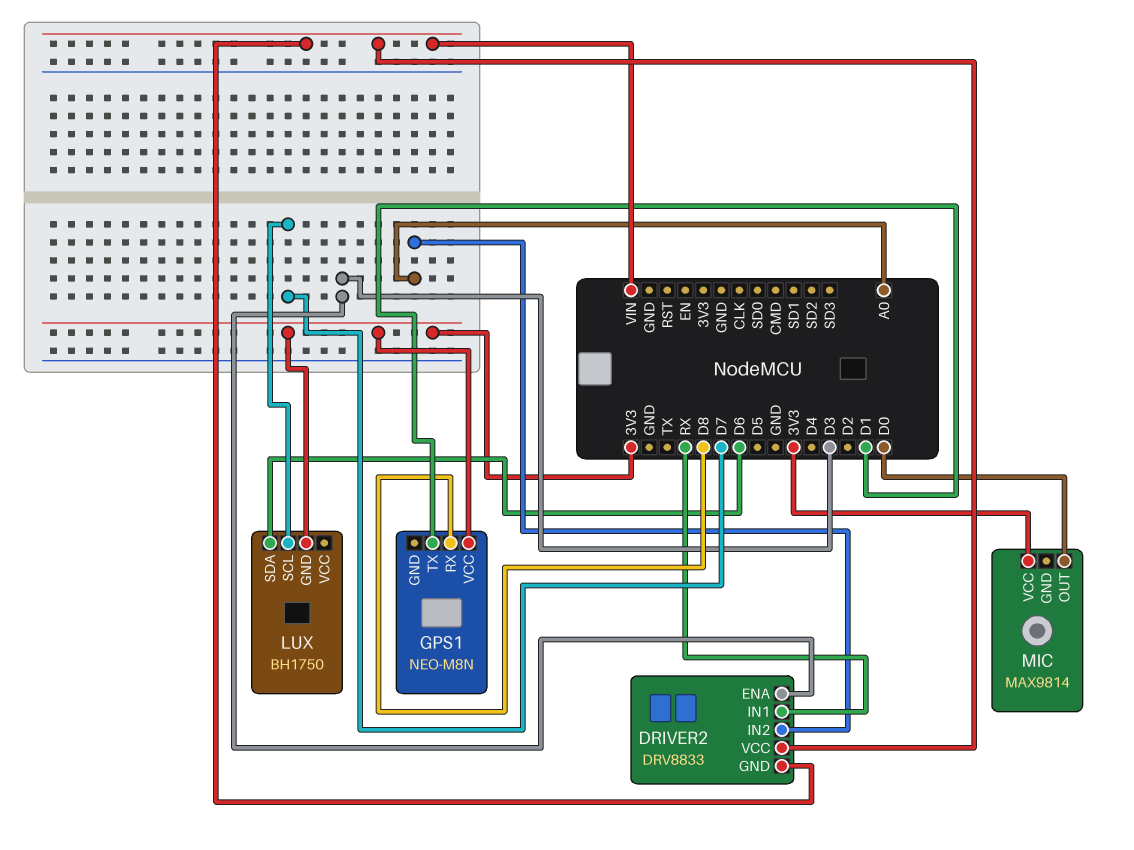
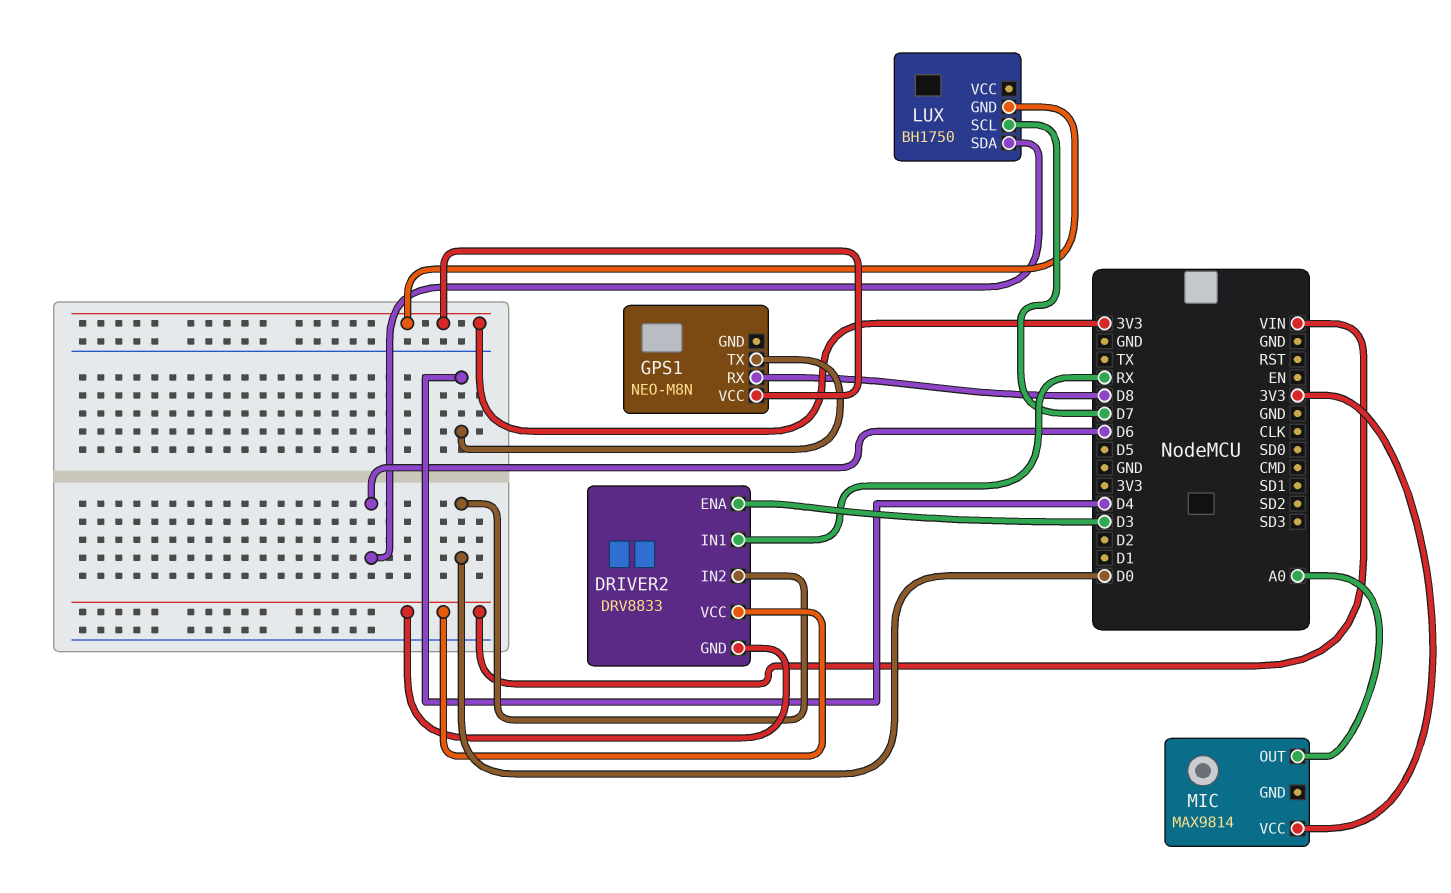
DRIVER2 pin IN2: A0 -> D0
GPS1 pin TX: D1 -> D4
MIC pin OUT: D0 -> A0

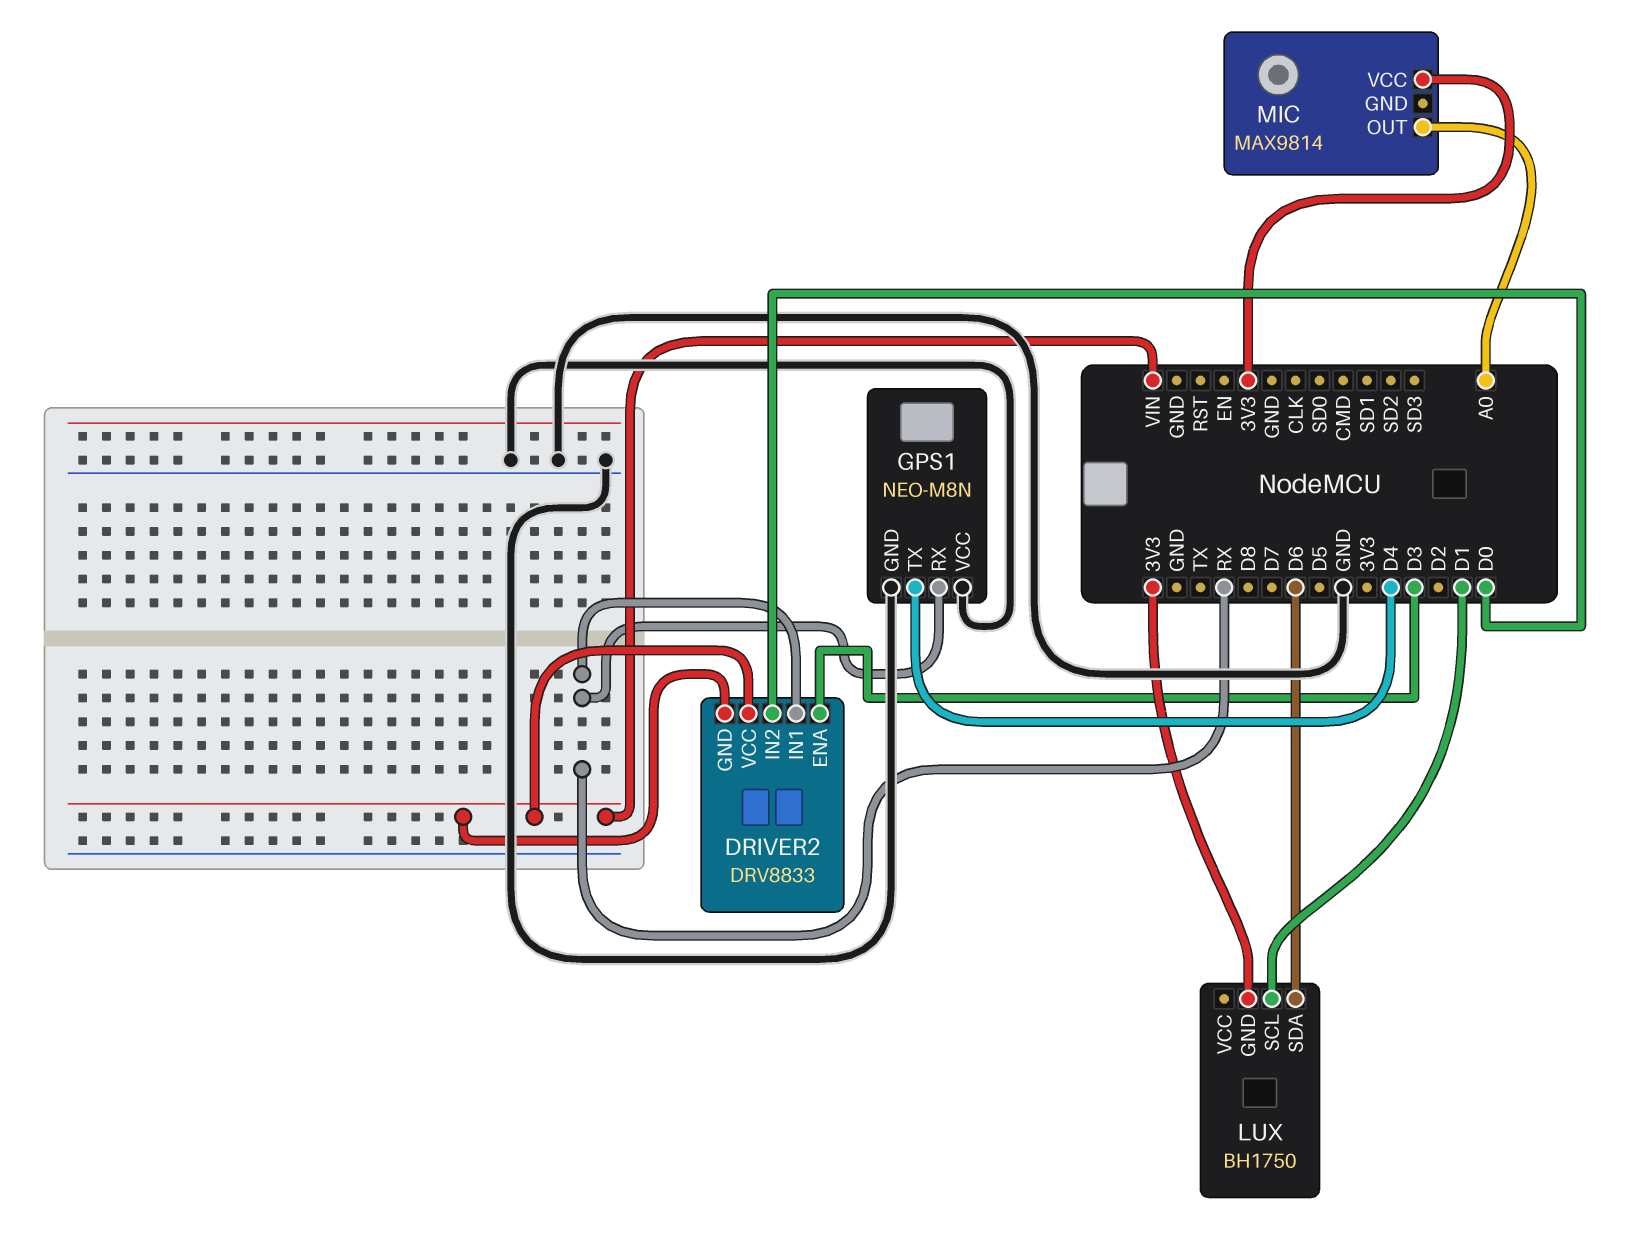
GPS1 pin GND: none -> GND
GPS1 pin RX: D8 -> RX
GPS1 pin VCC: 3V3 -> GND
LUX pin SCL: D7 -> D1

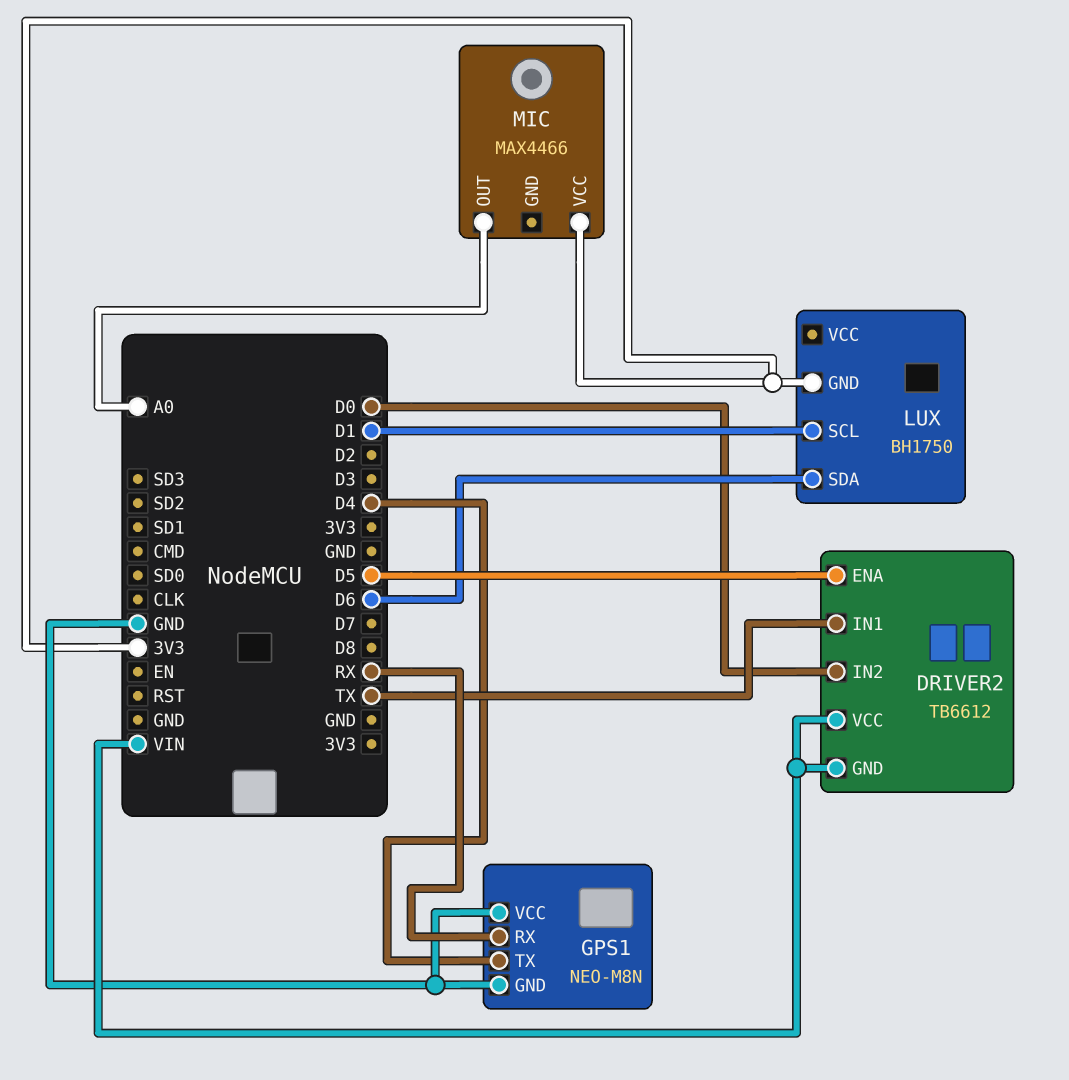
DRIVER2: DRV8833 -> TB6612
DRIVER2 pin ENA: D3 -> D5
DRIVER2 pin IN1: RX -> TX
MIC: MAX9814 -> MAX4466

